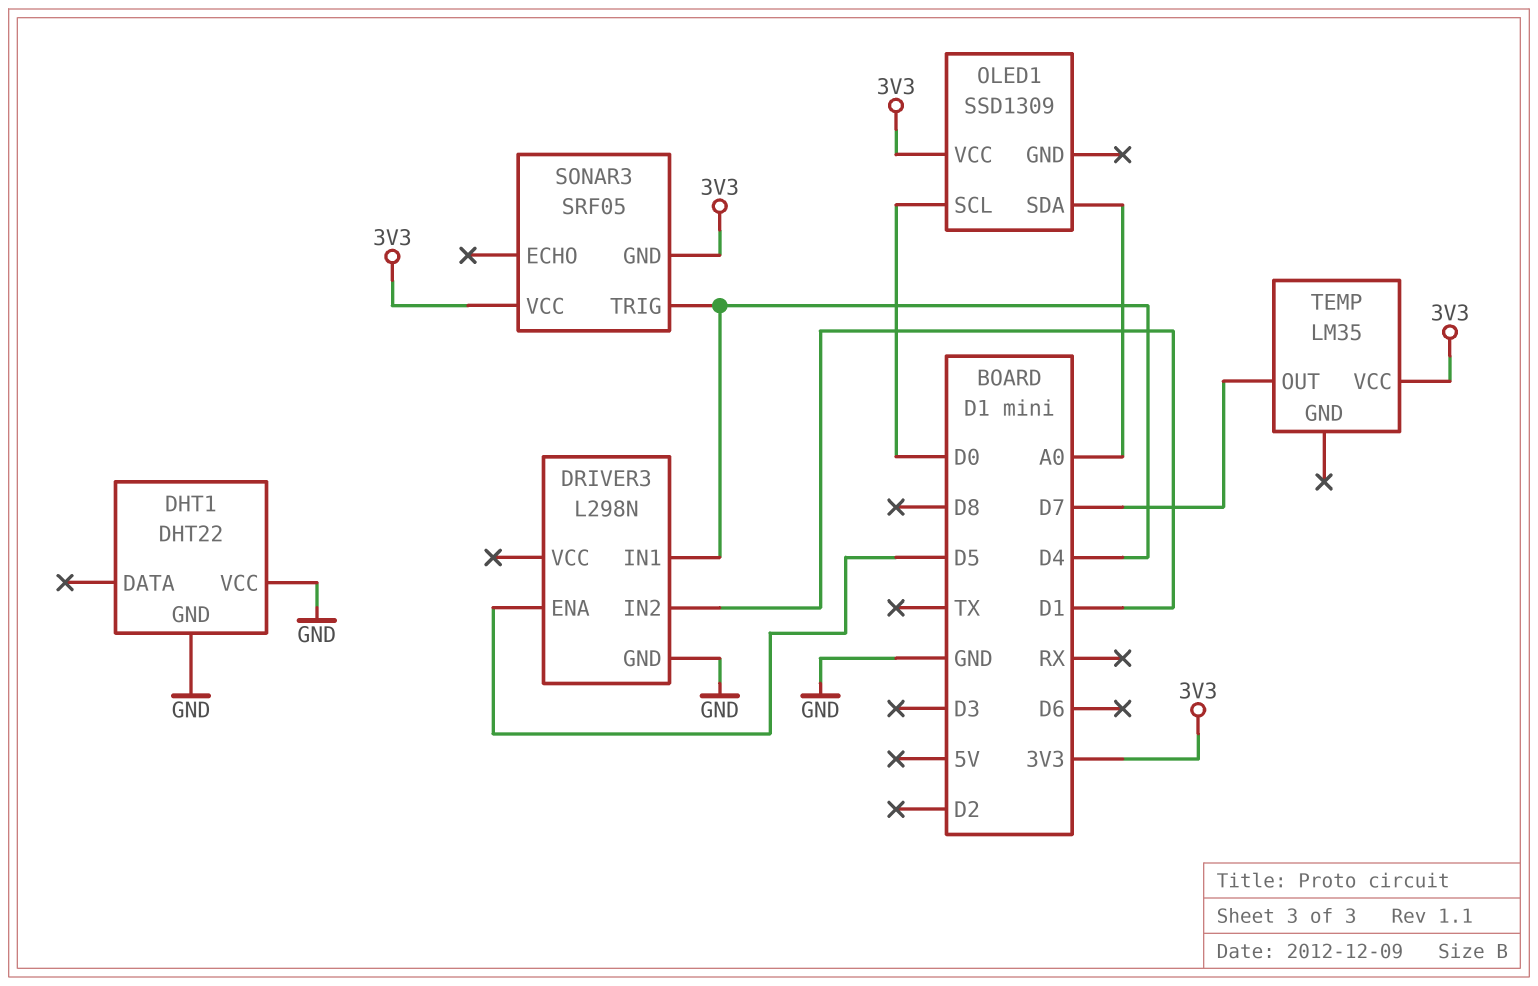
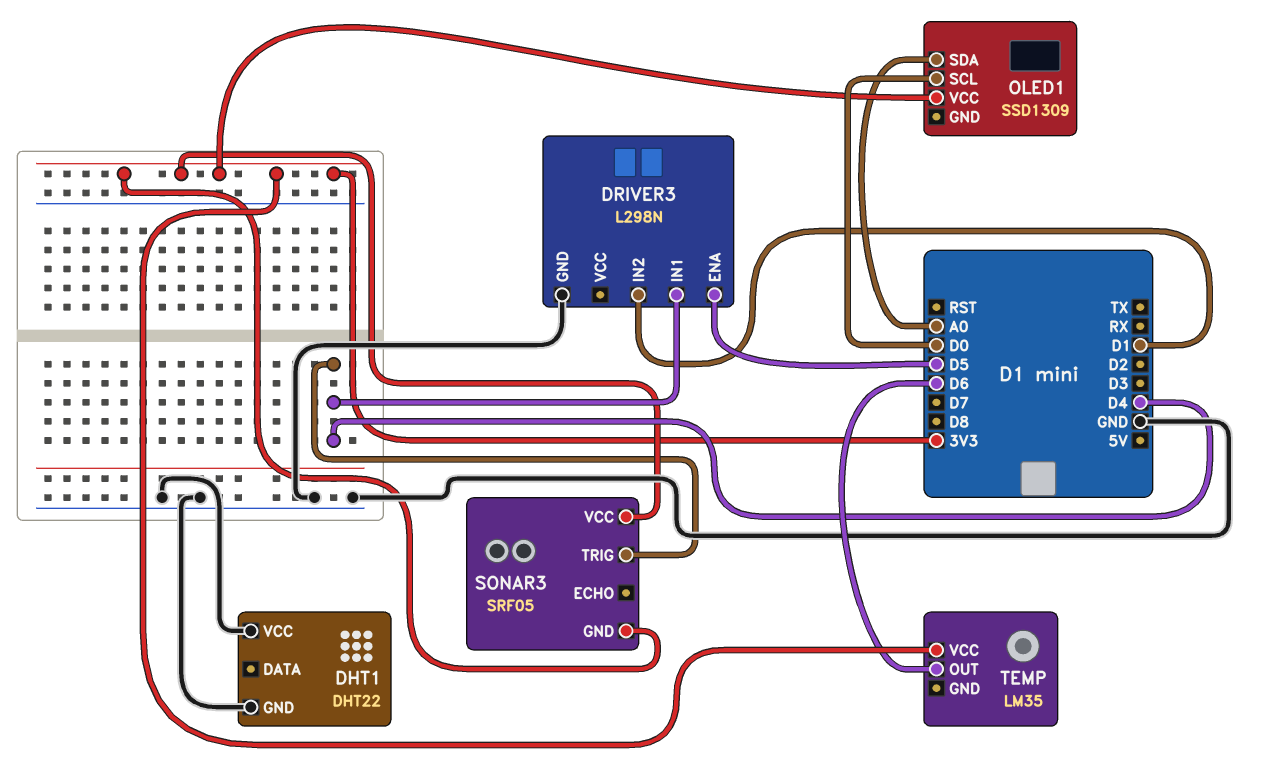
TEMP pin OUT: D7 -> D6

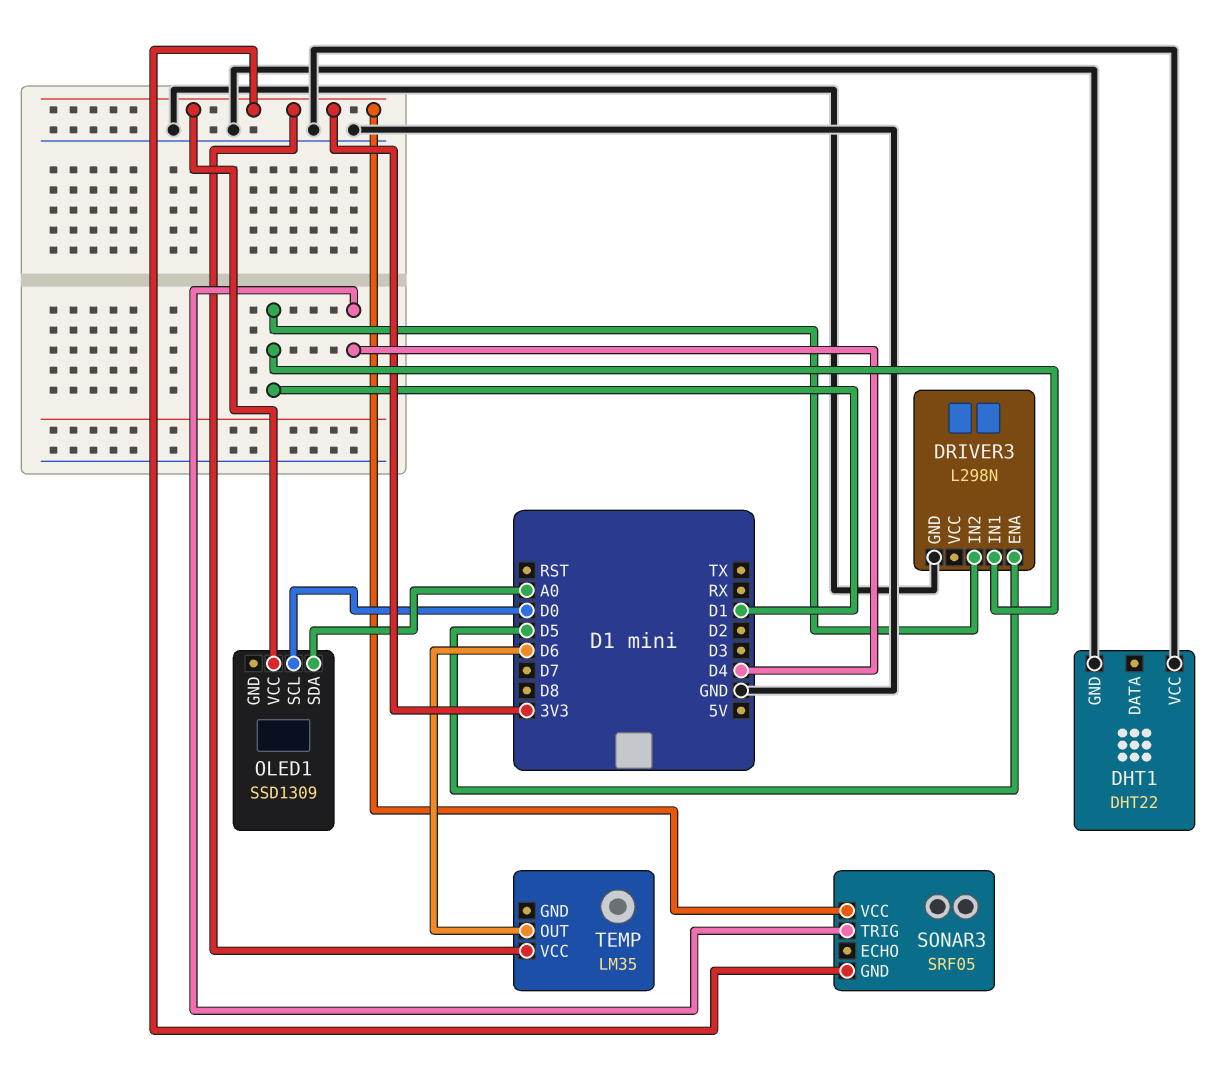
DRIVER3 pin IN1: D4 -> D1

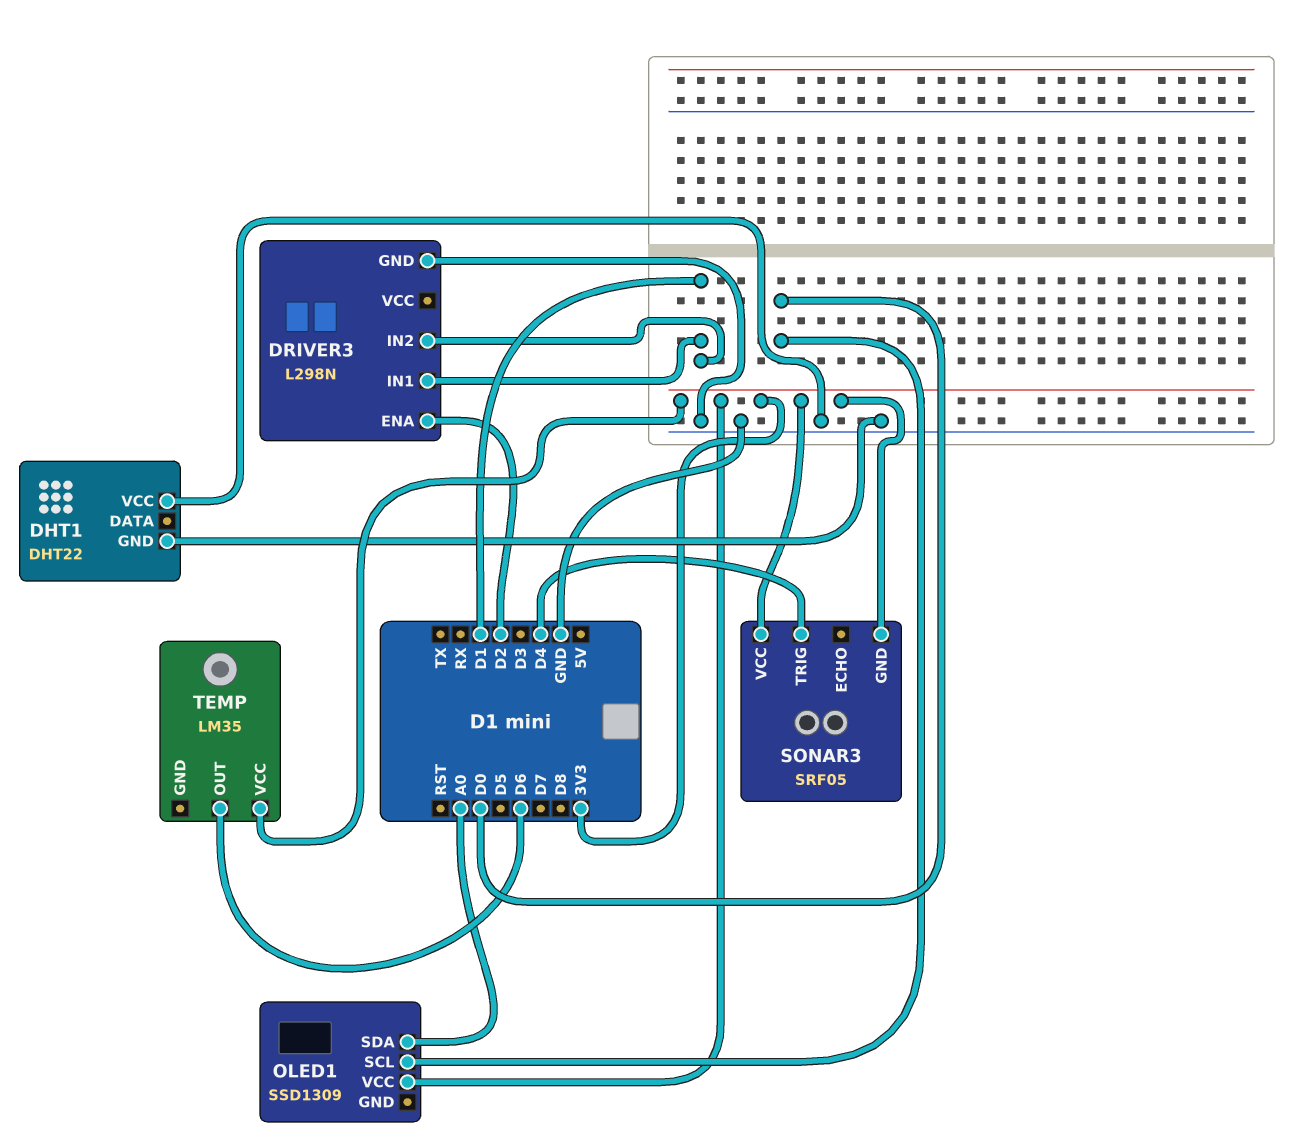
DRIVER3 pin ENA: D5 -> D2

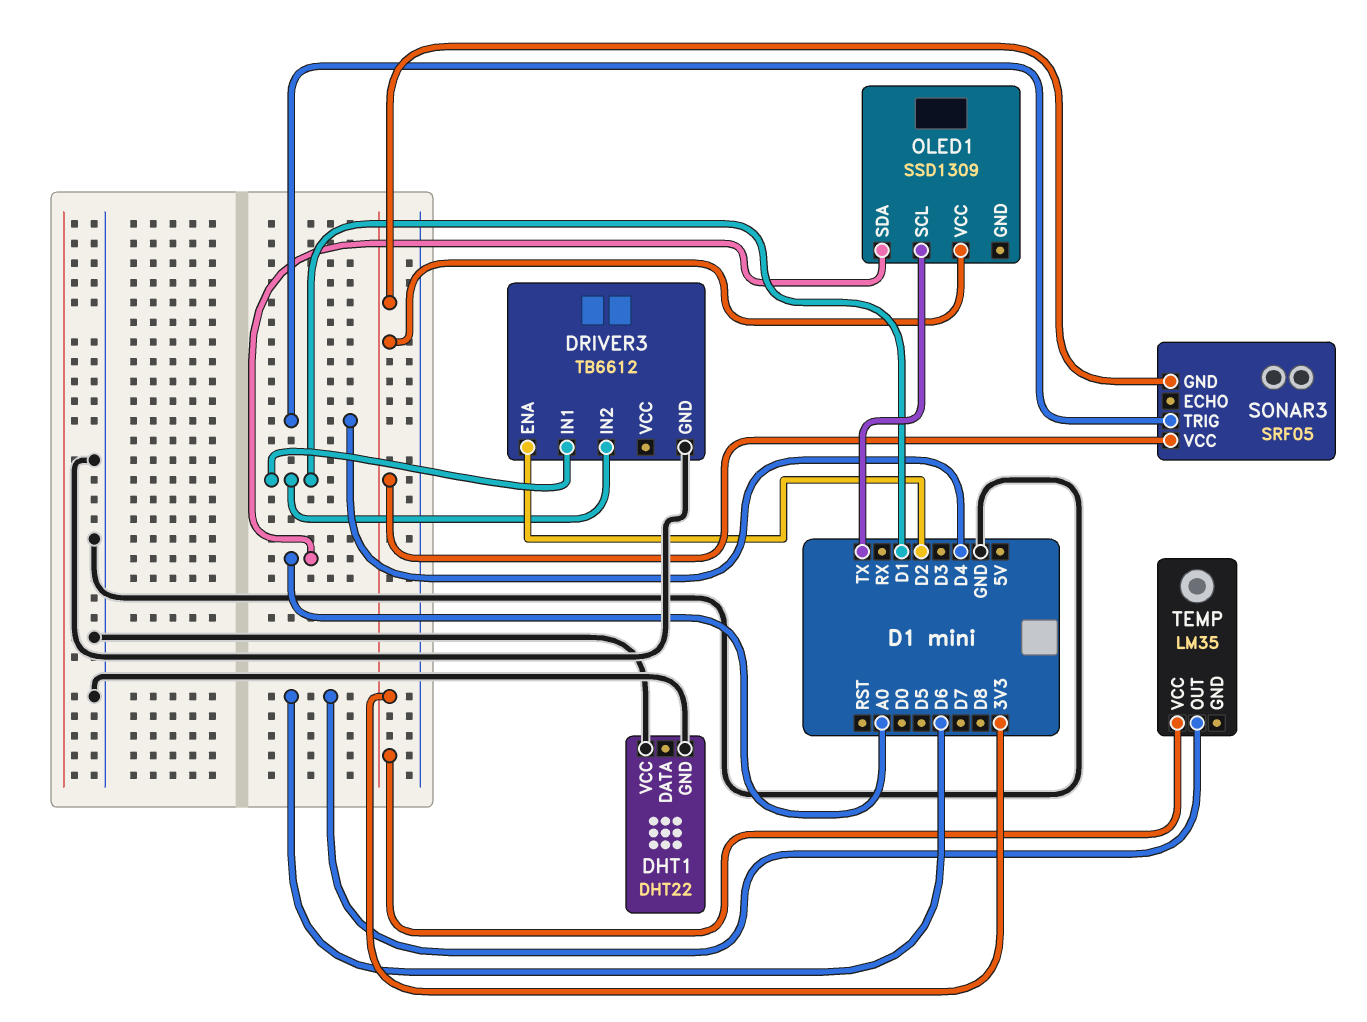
DRIVER3: L298N -> TB6612
OLED1 pin SCL: D0 -> TX

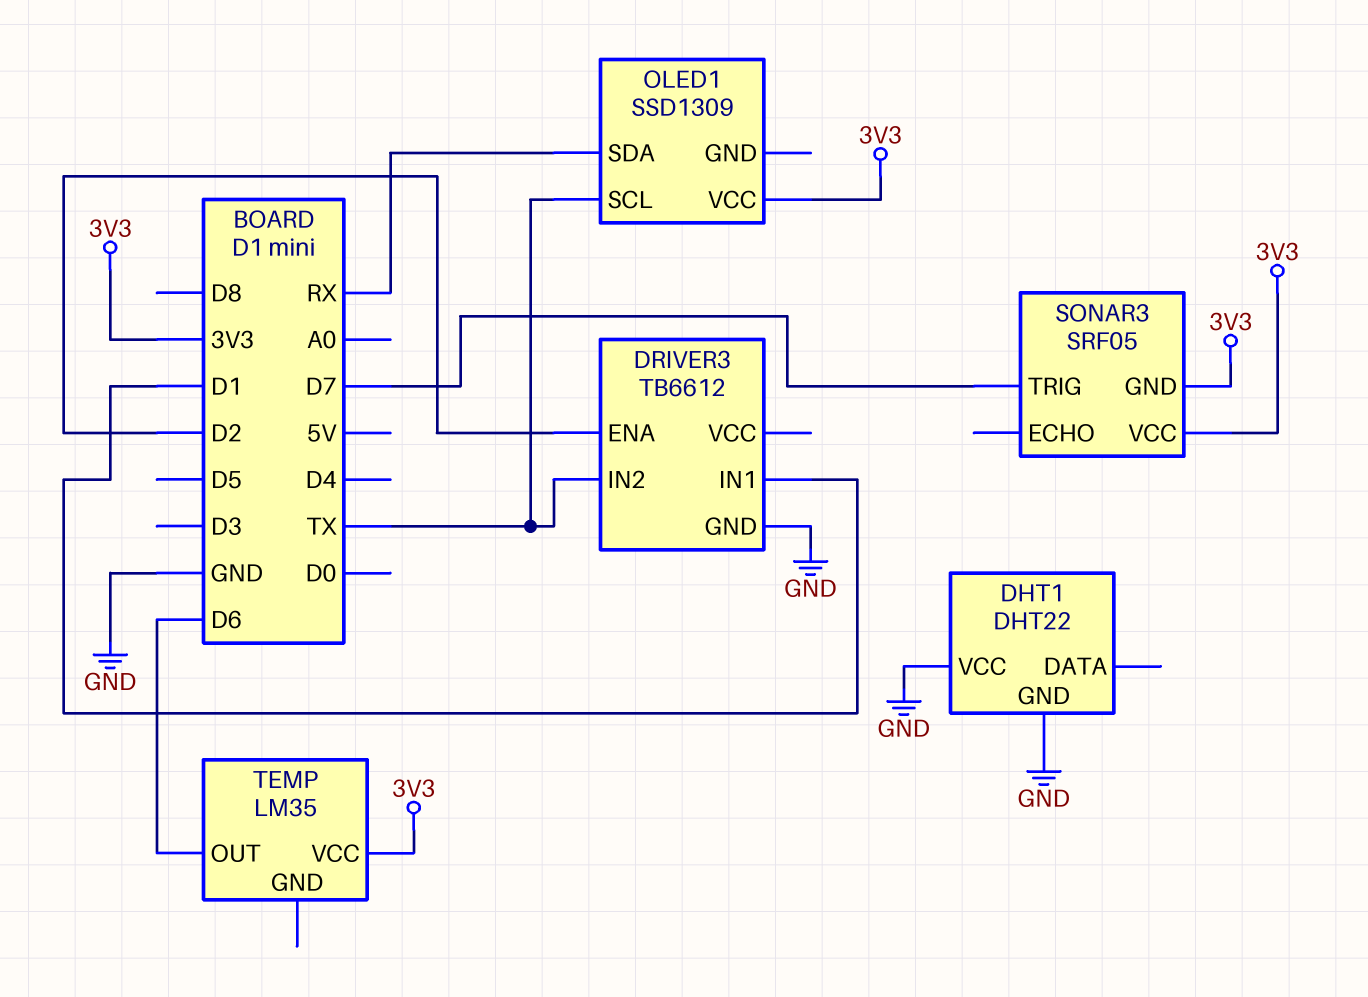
DRIVER3 pin IN2: D1 -> TX
OLED1 pin SDA: A0 -> RX
SONAR3 pin TRIG: D4 -> D7

